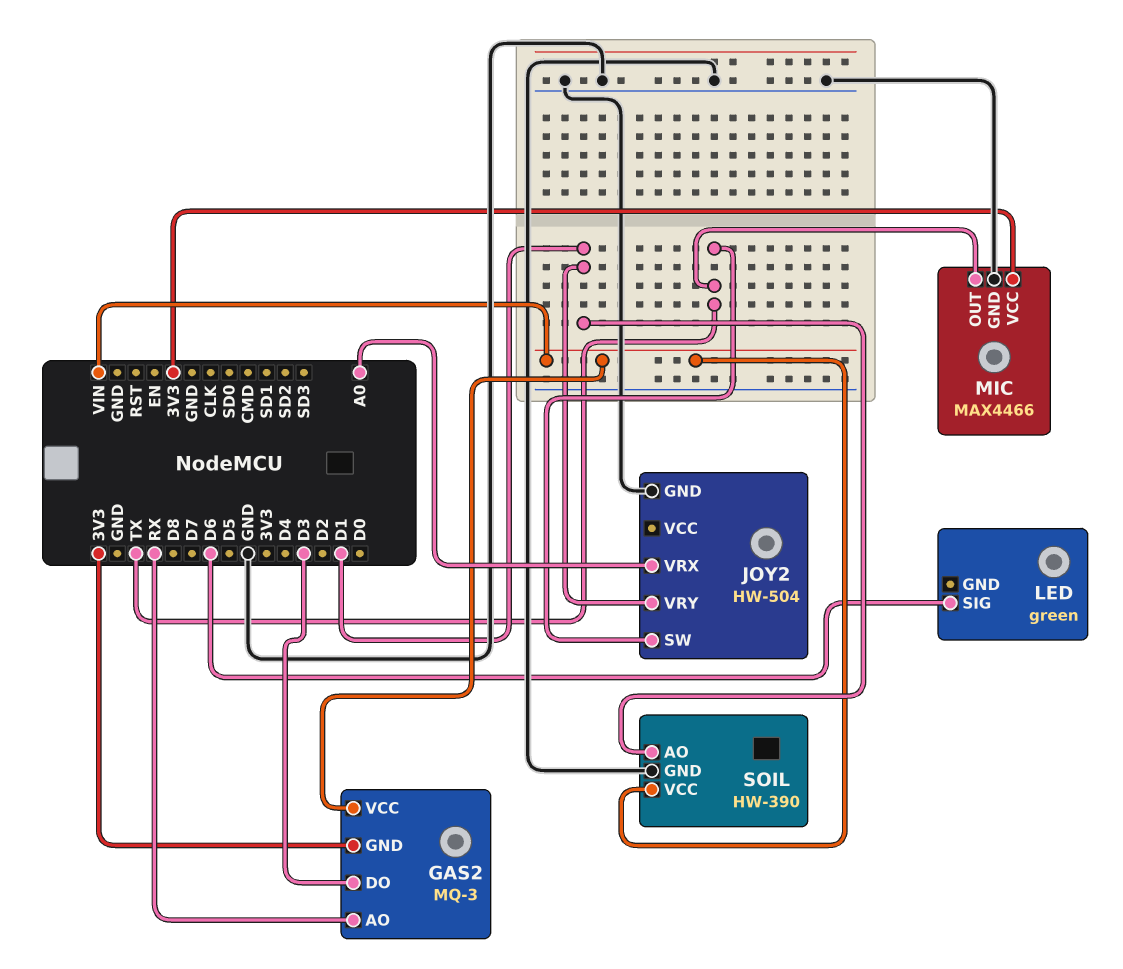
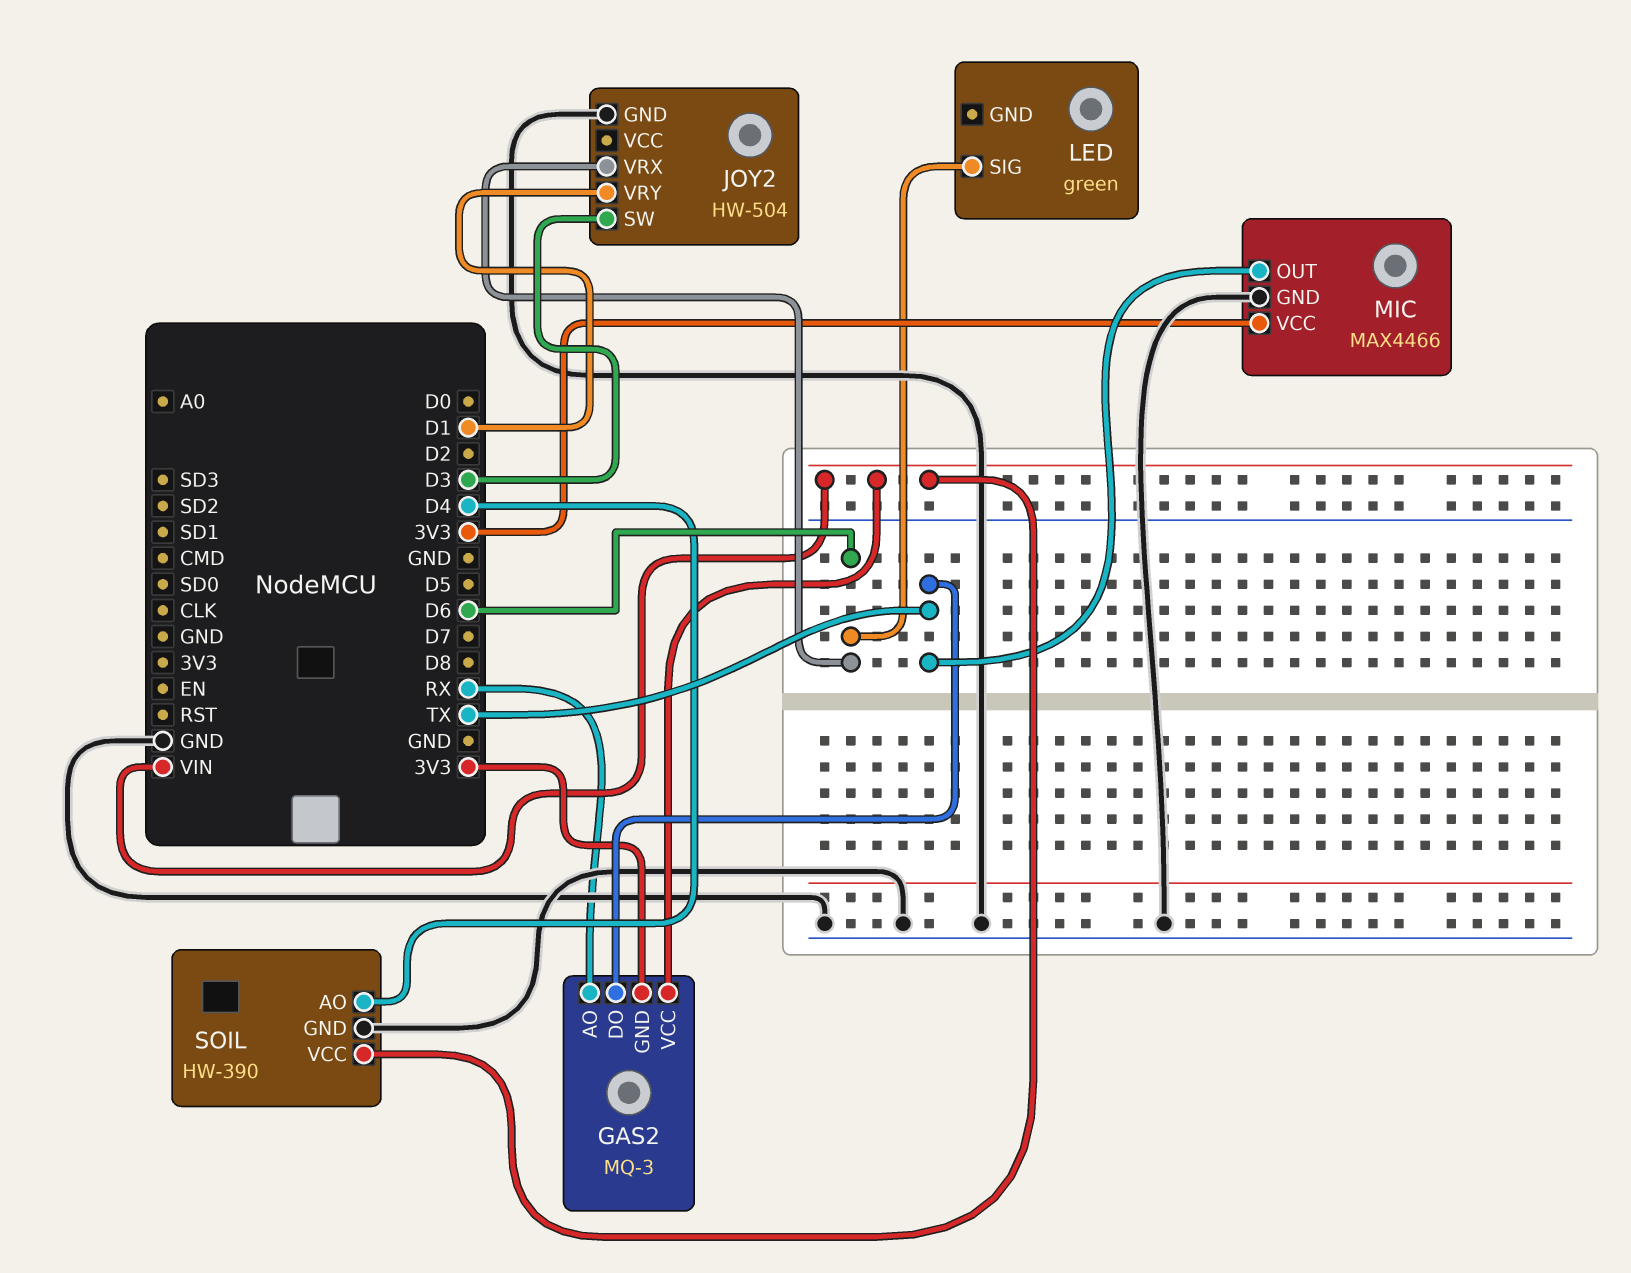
GAS2 pin DO: D3 -> TX
JOY2 pin SW: TX -> D3
JOY2 pin VRX: A0 -> D6
SOIL pin AO: D1 -> D4

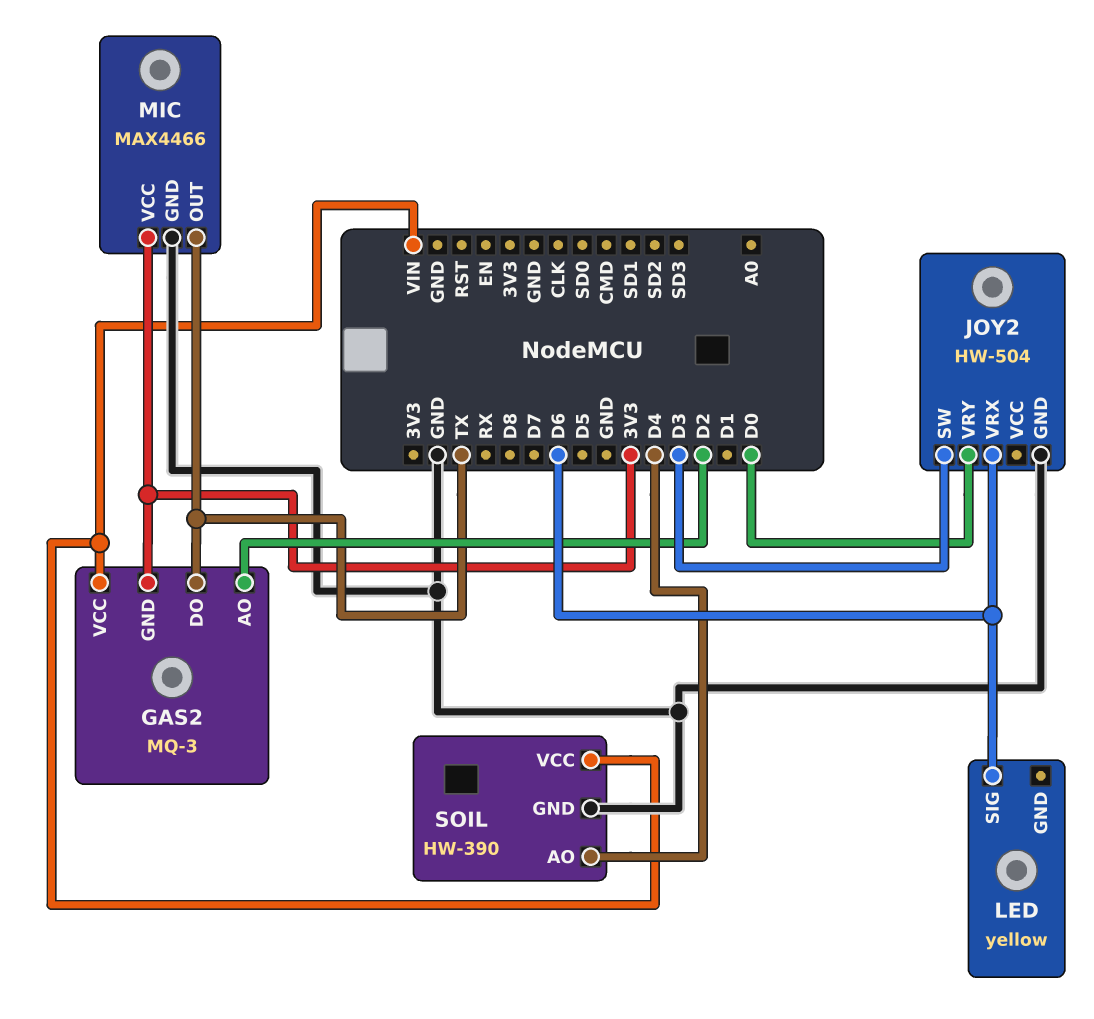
GAS2 pin AO: RX -> D2
JOY2 pin VRY: D1 -> D0
LED: green -> yellow

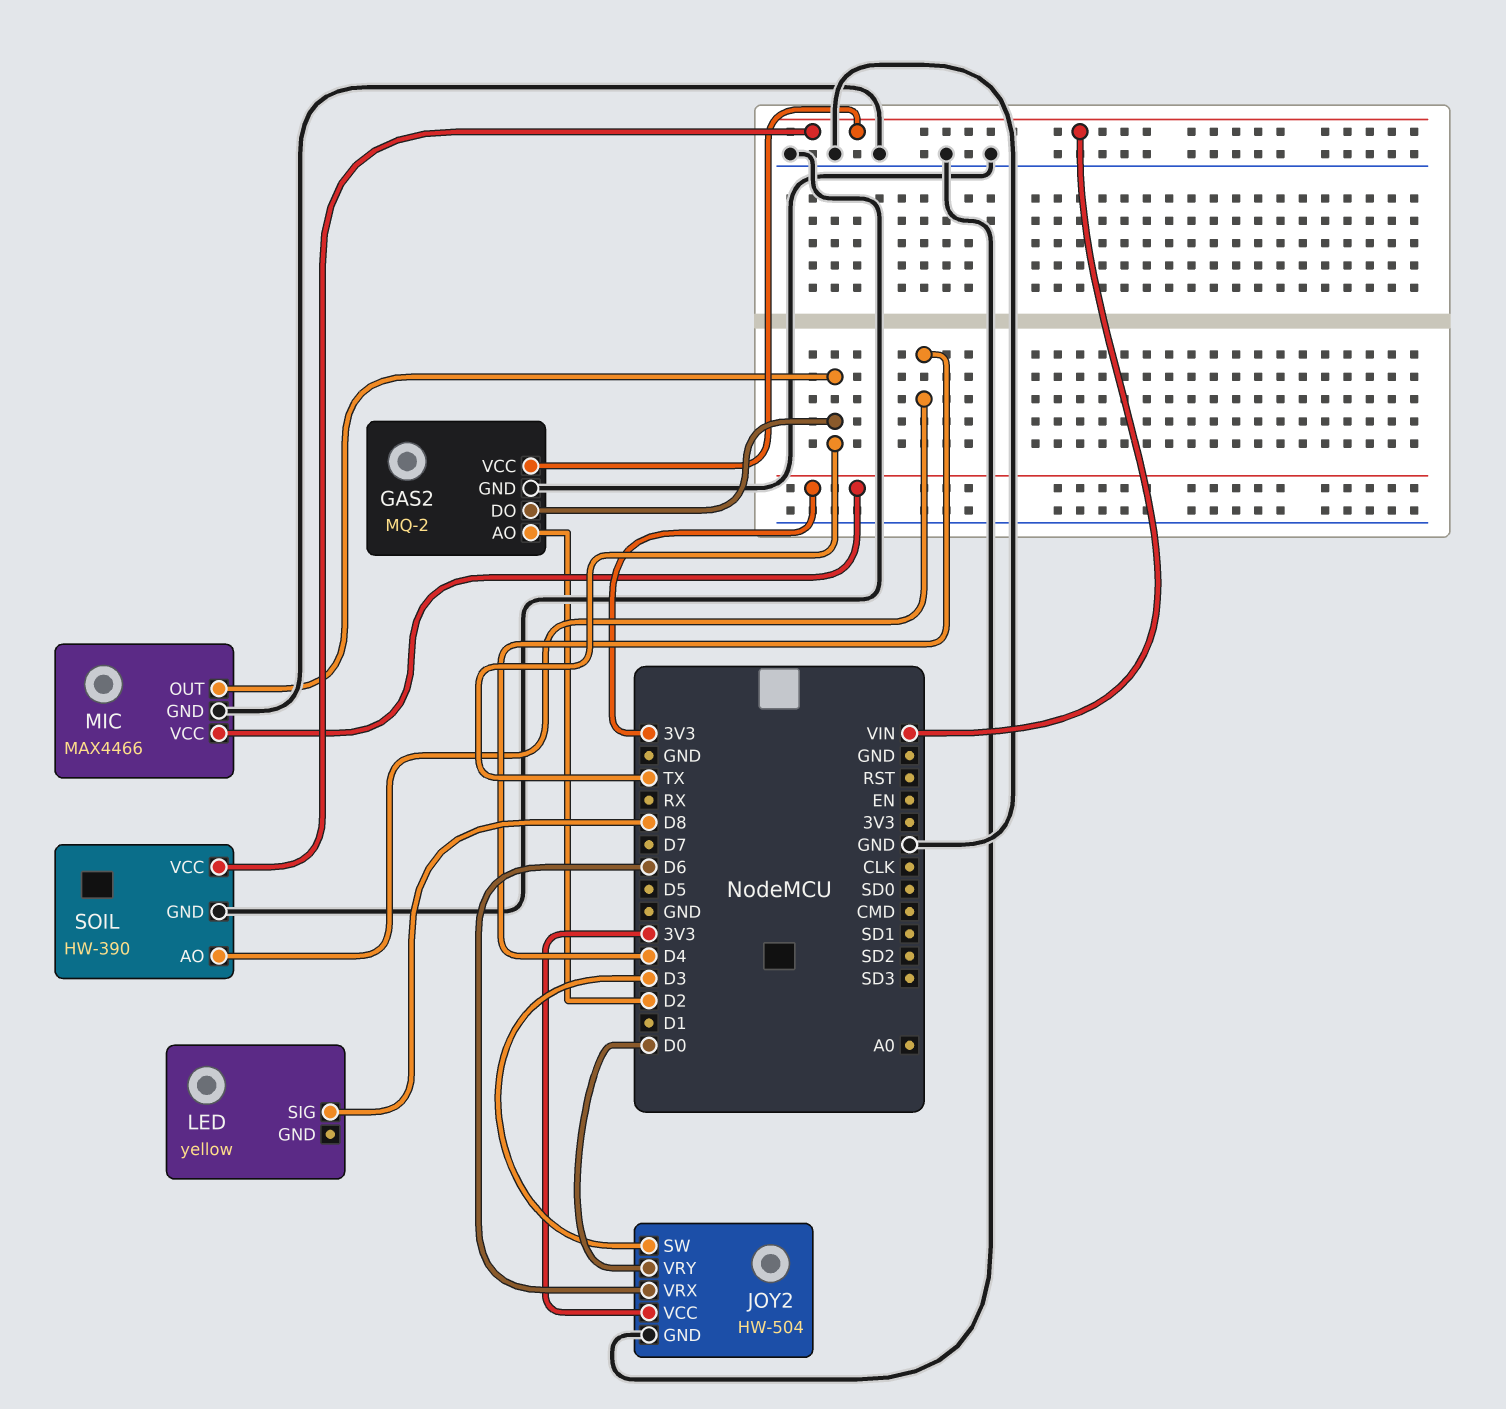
GAS2: MQ-3 -> MQ-2
GAS2 pin GND: 3V3 -> GND
JOY2 pin VCC: none -> 3V3
LED pin SIG: D6 -> D8

